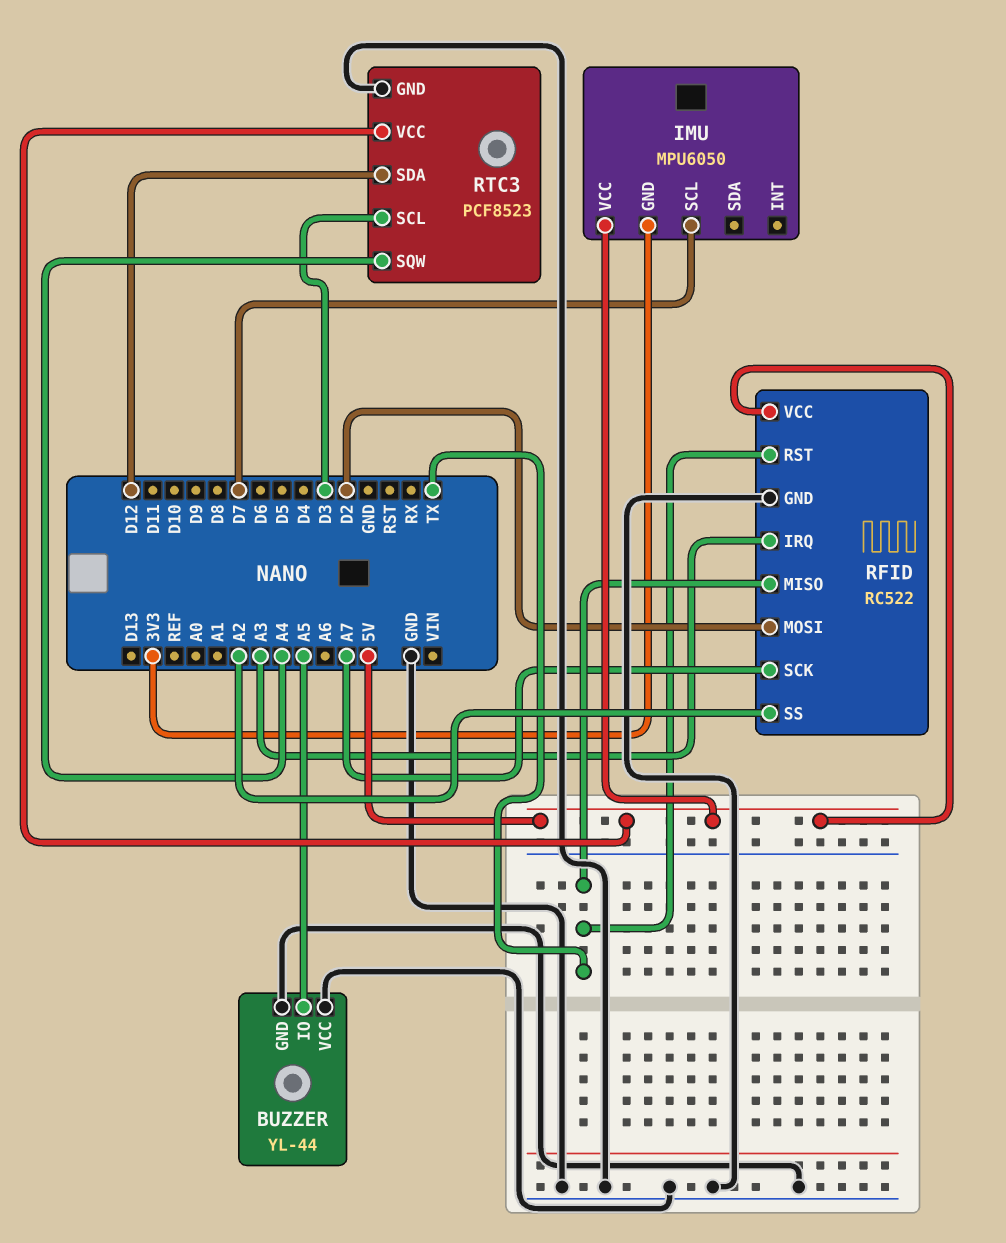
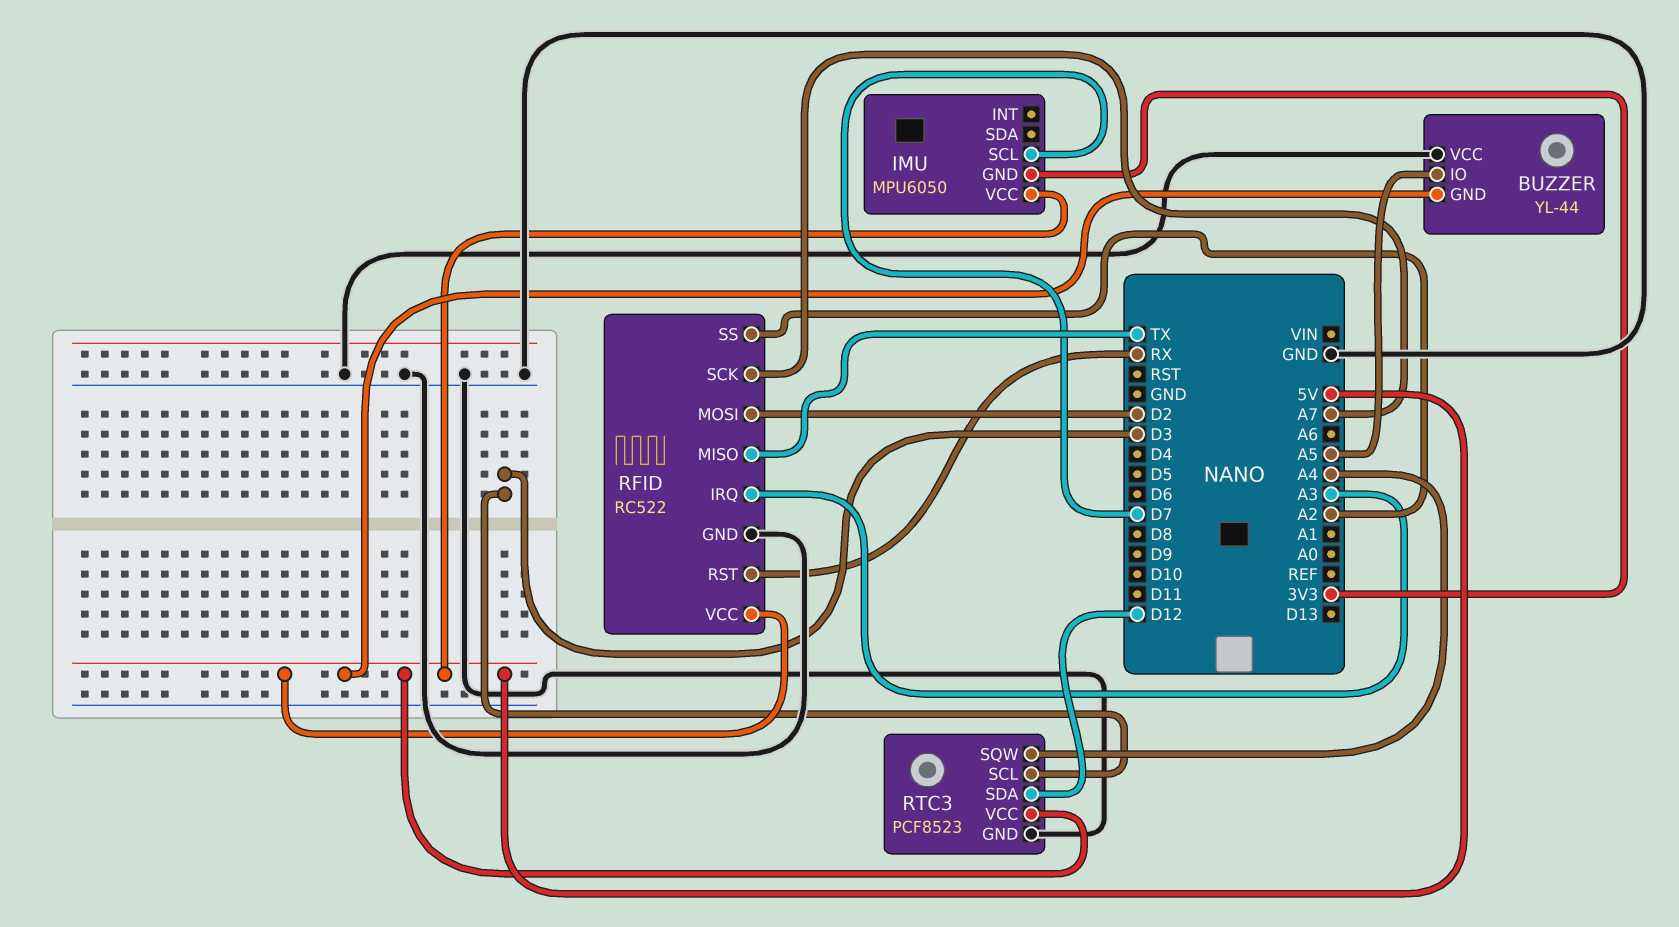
BUZZER pin GND: GND -> 5V
RFID pin RST: TX -> RX

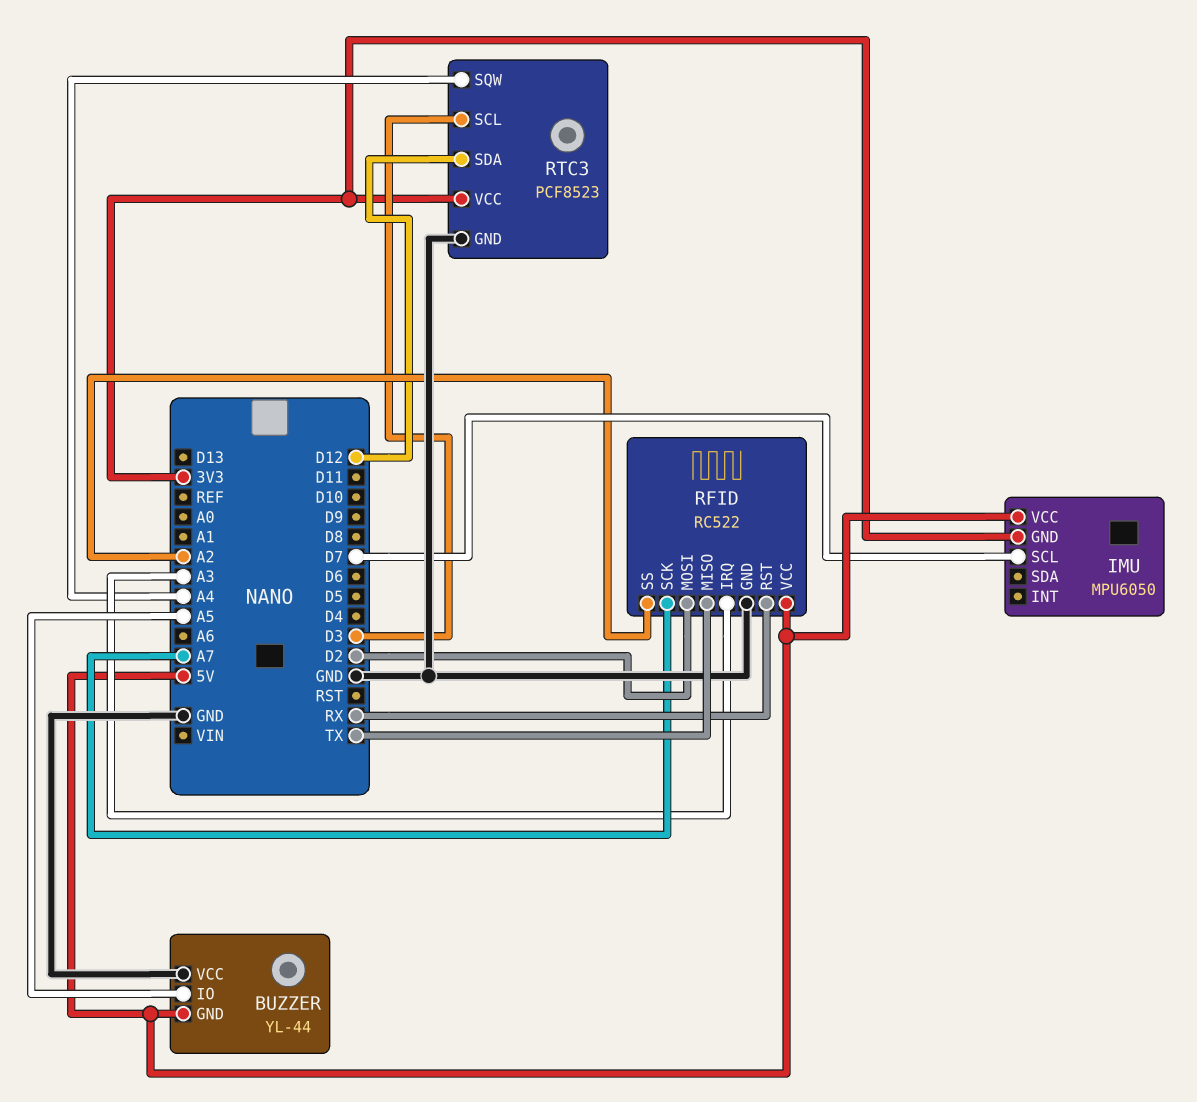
RTC3 pin VCC: 5V -> 3V3

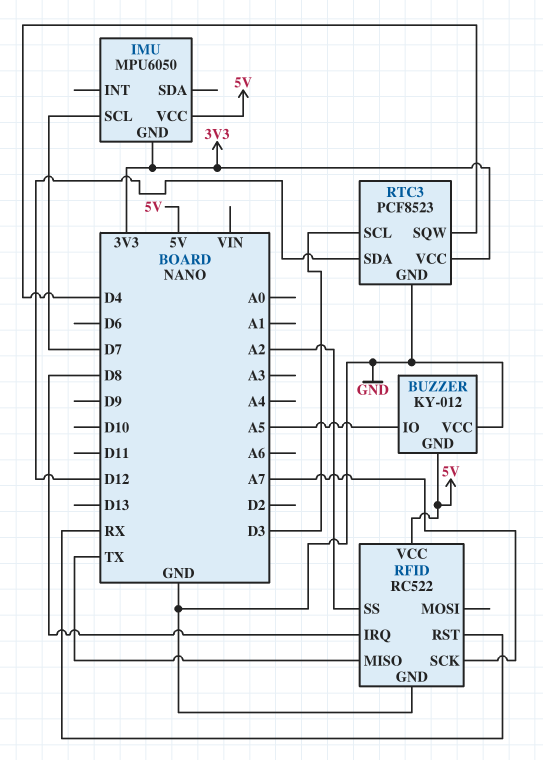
BUZZER: YL-44 -> KY-012
RFID pin IRQ: A3 -> D8
RFID pin MOSI: D2 -> none
RTC3 pin SQW: A4 -> D4

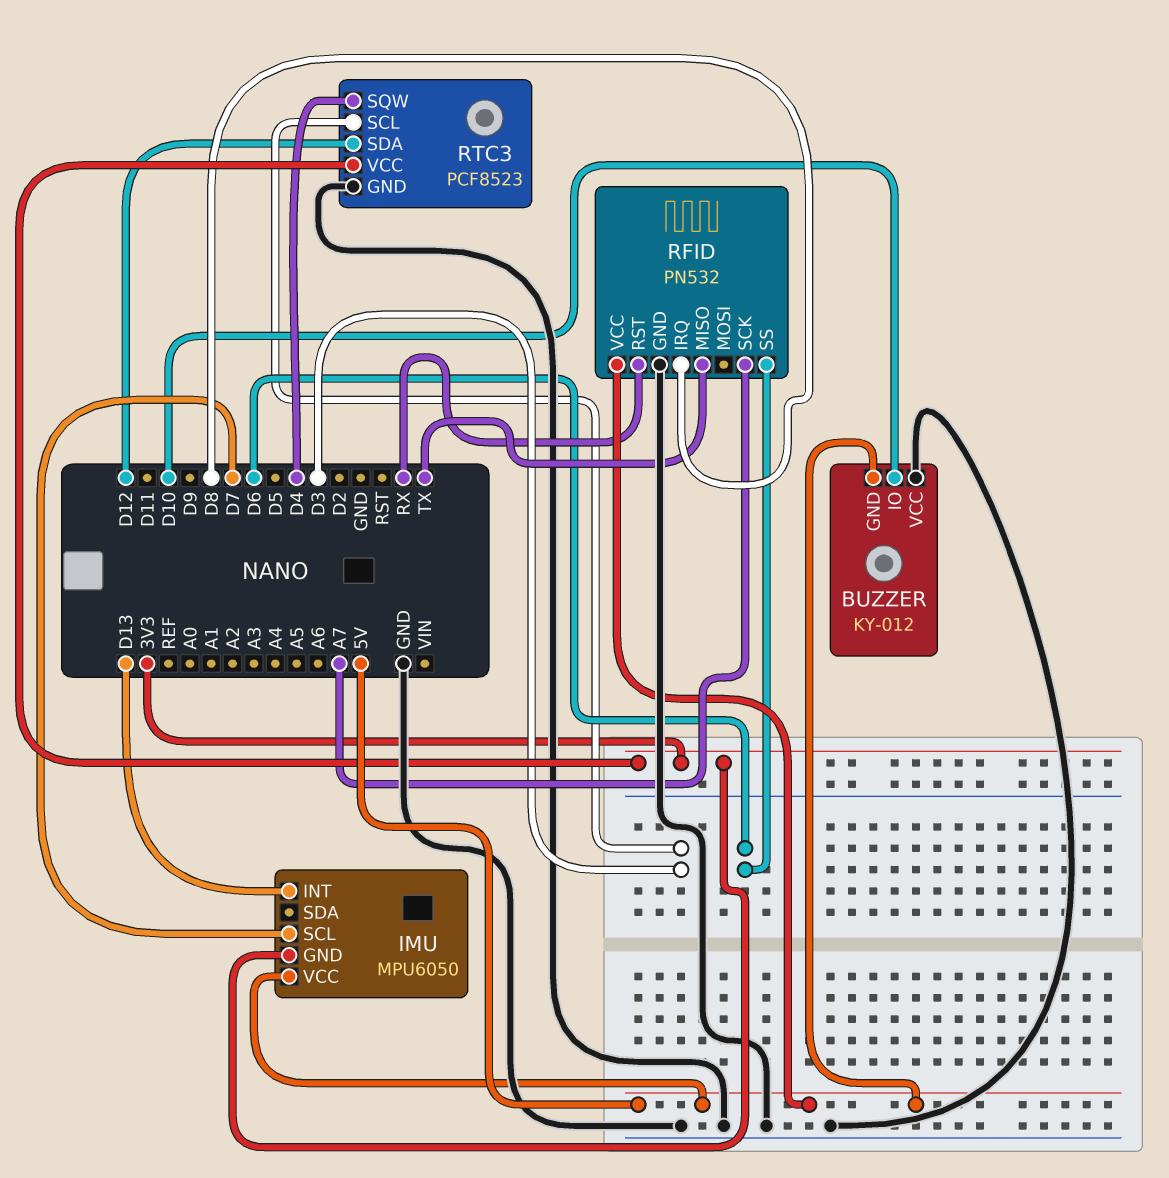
BUZZER pin IO: A5 -> D10
IMU pin INT: none -> D13
RFID: RC522 -> PN532
RFID pin SS: A2 -> D6

